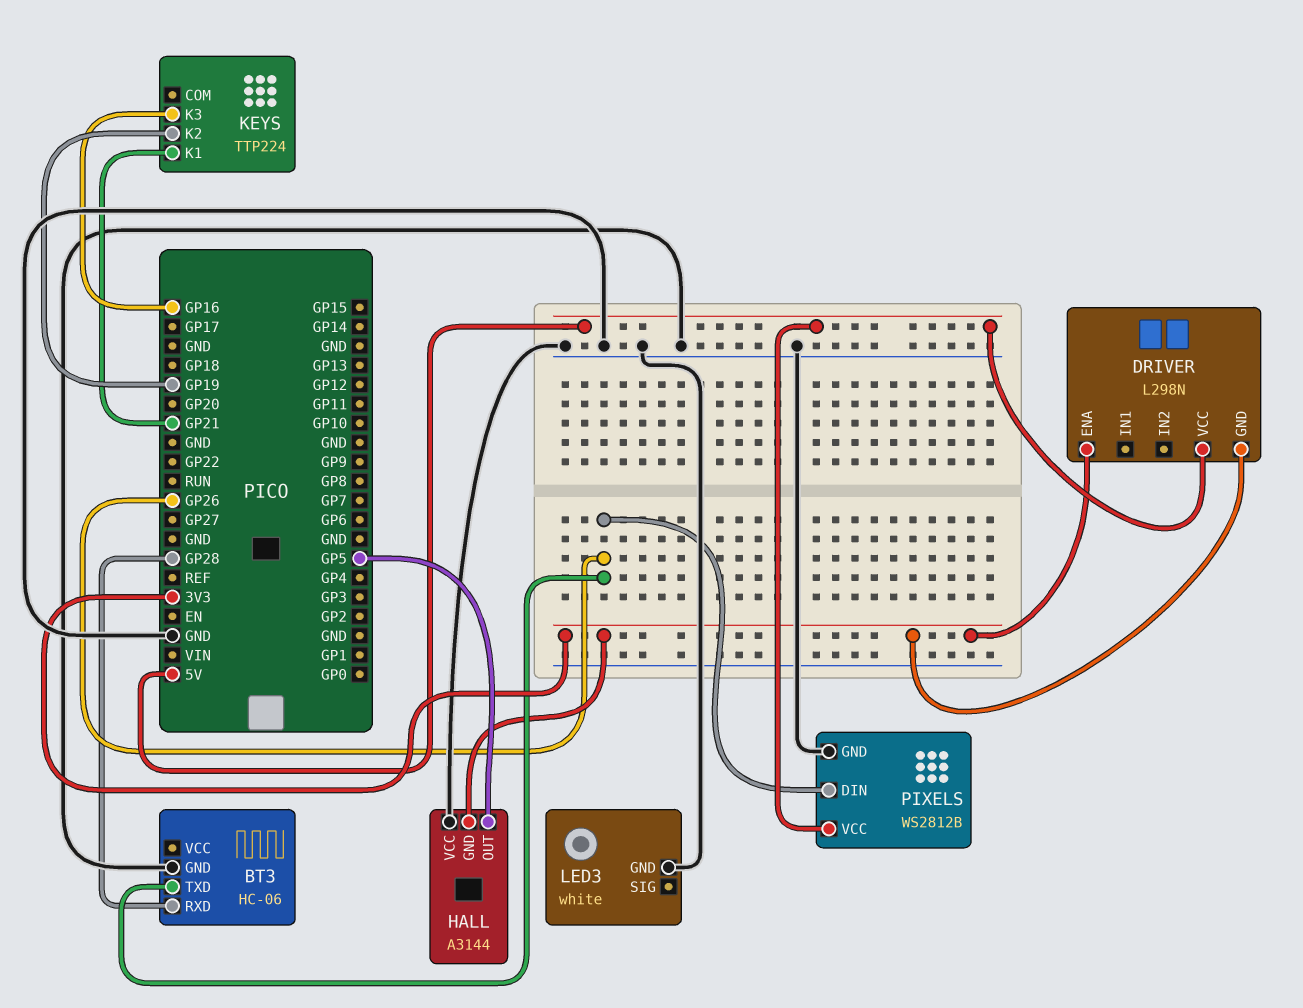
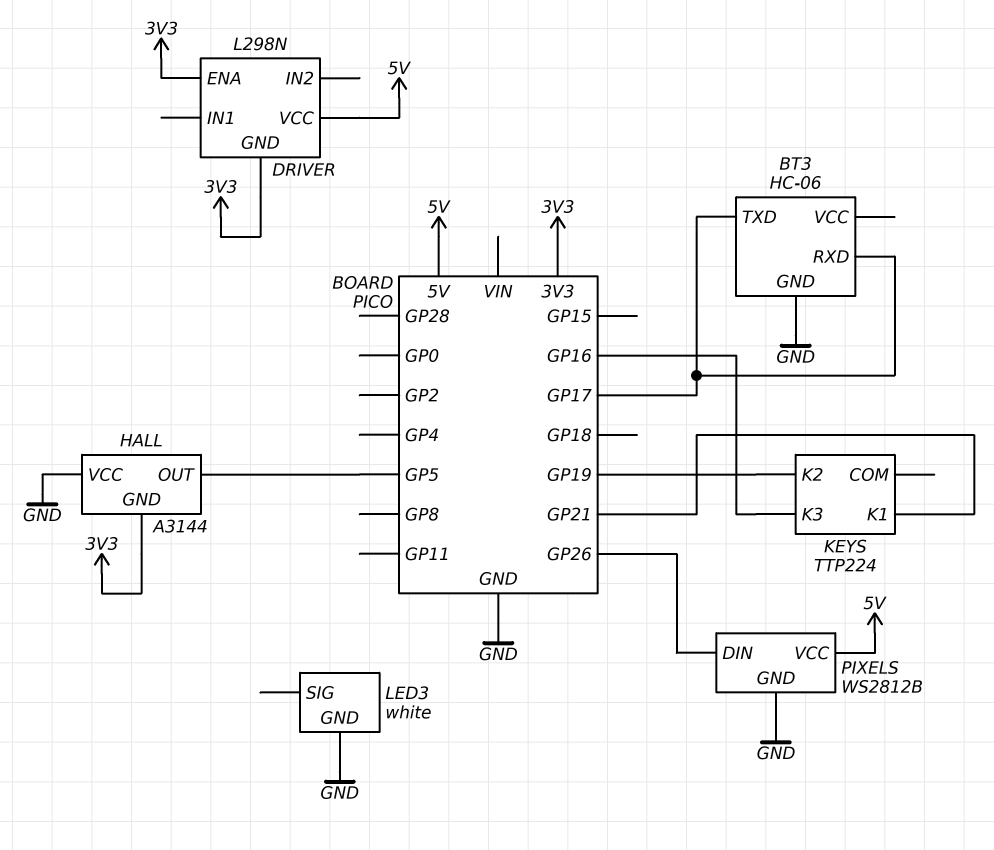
BT3 pin RXD: GP28 -> GP17
BT3 pin TXD: GP26 -> GP17

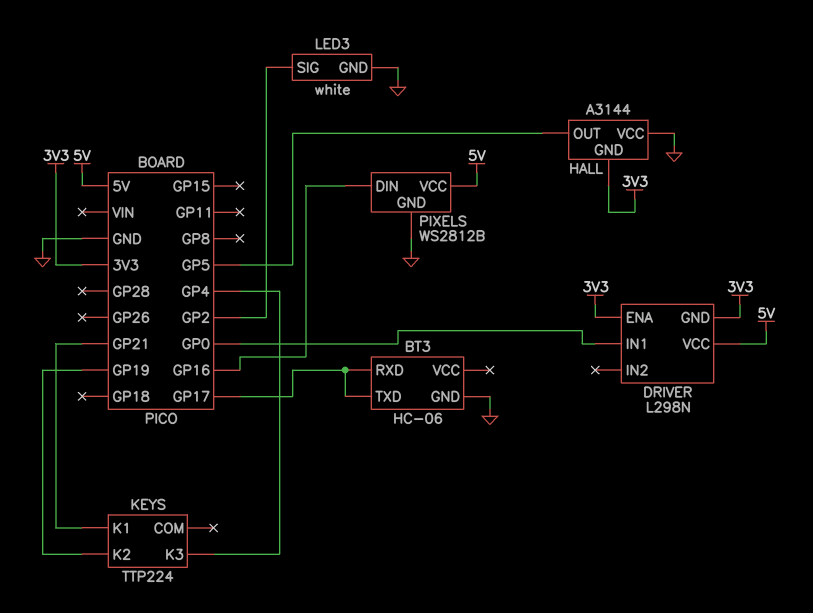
DRIVER pin IN1: none -> GP0
KEYS pin K3: GP16 -> GP4
LED3 pin SIG: none -> GP2
PIXELS pin DIN: GP26 -> GP16

